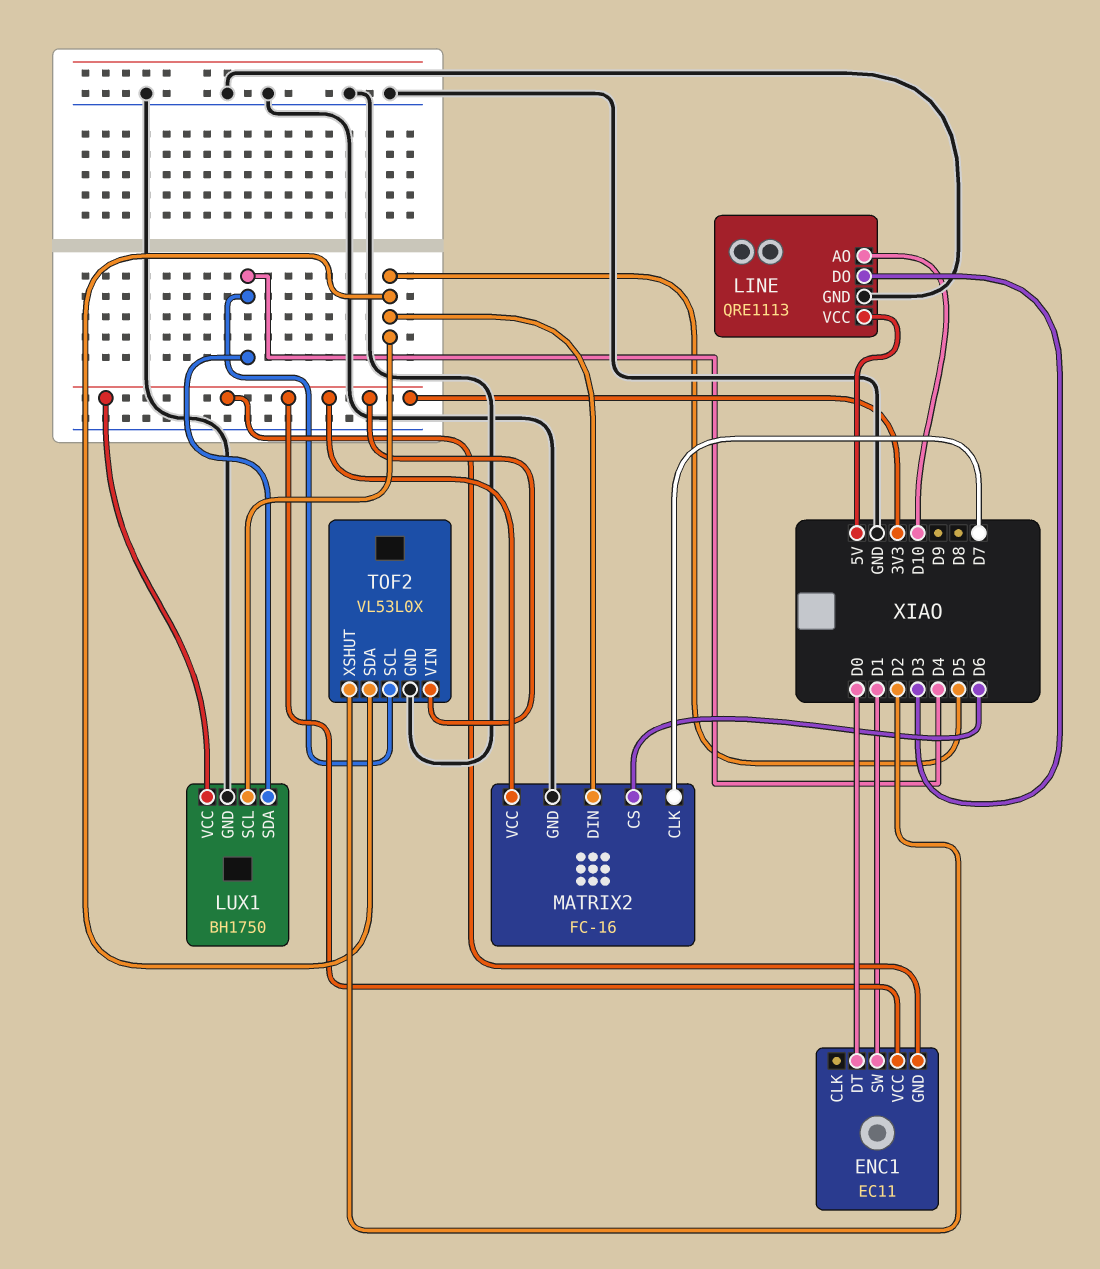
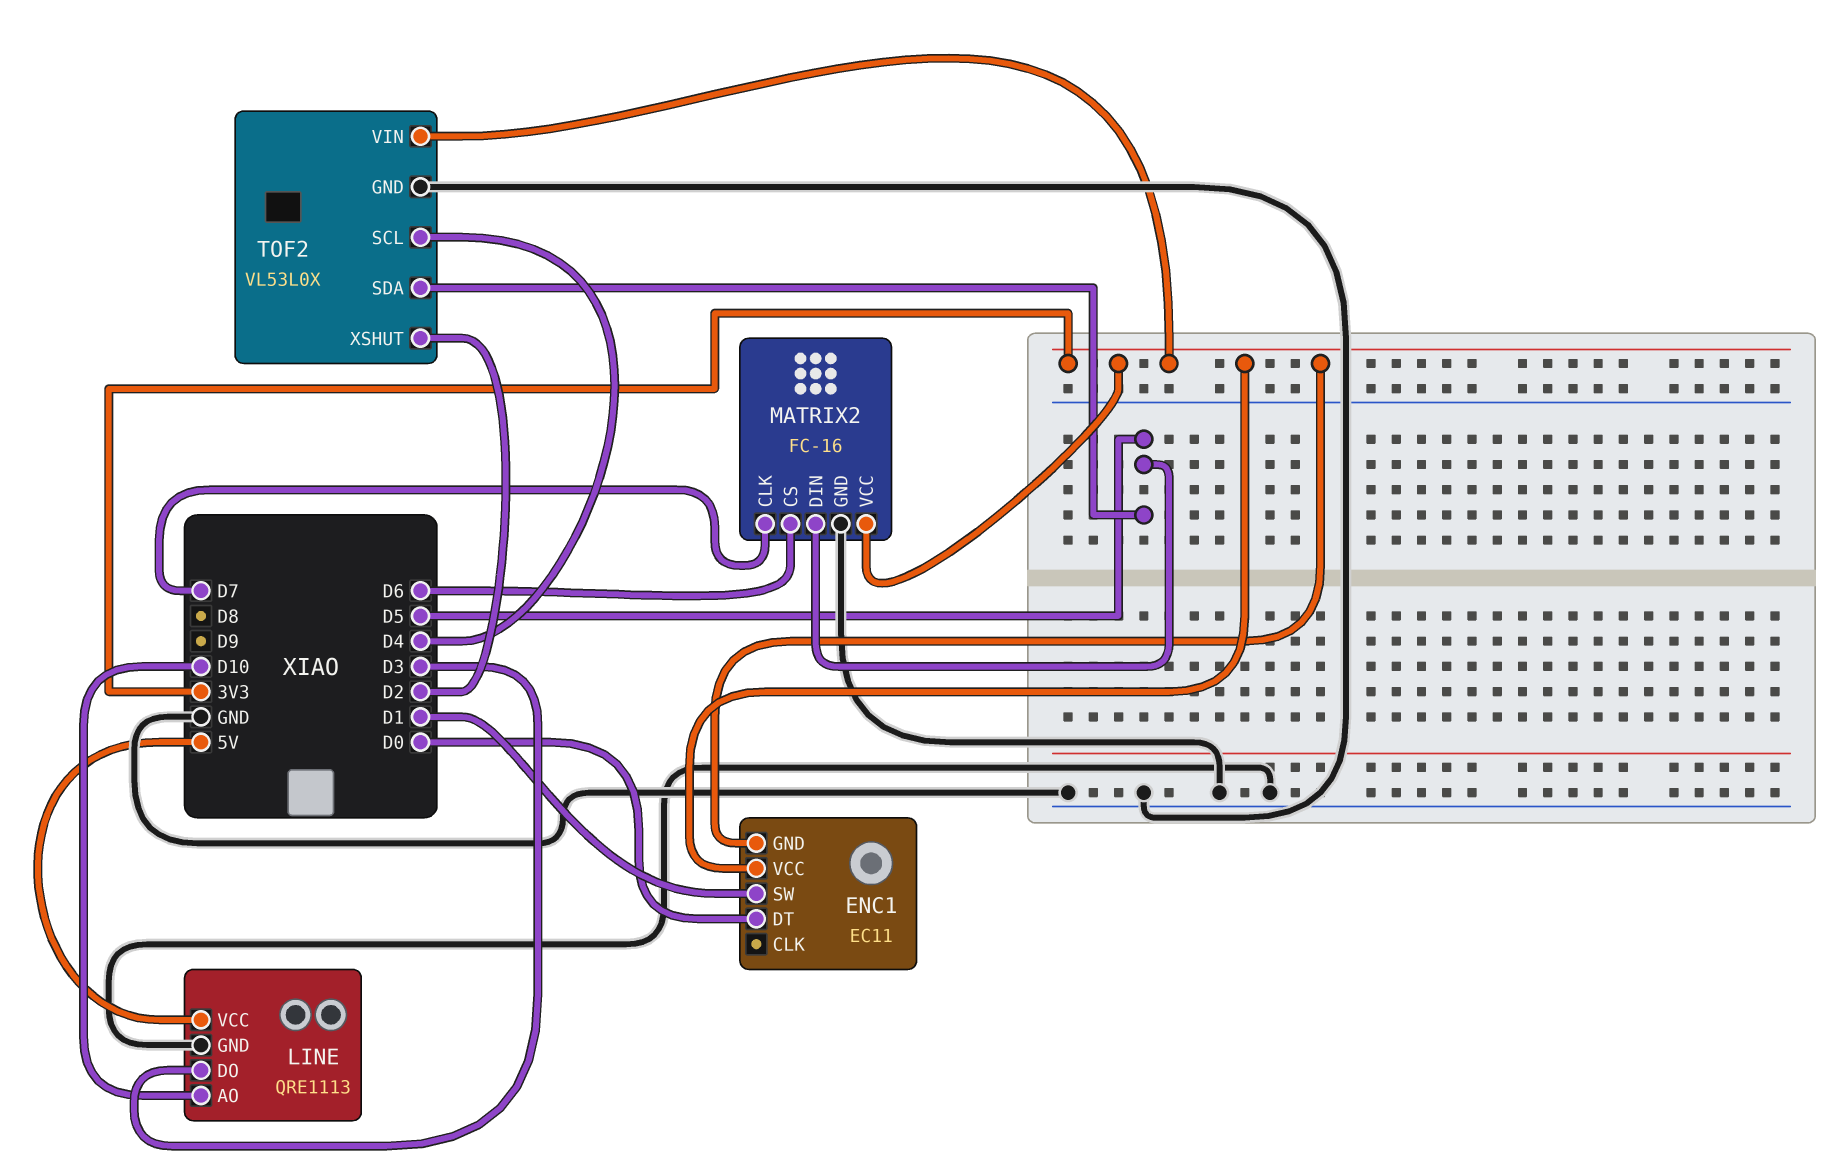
LUX1: BH1750 -> none
LUX1 pin GND: GND -> none
LUX1 pin SCL: D5 -> none
LUX1 pin SDA: D4 -> none
LUX1 pin VCC: 3V3 -> none

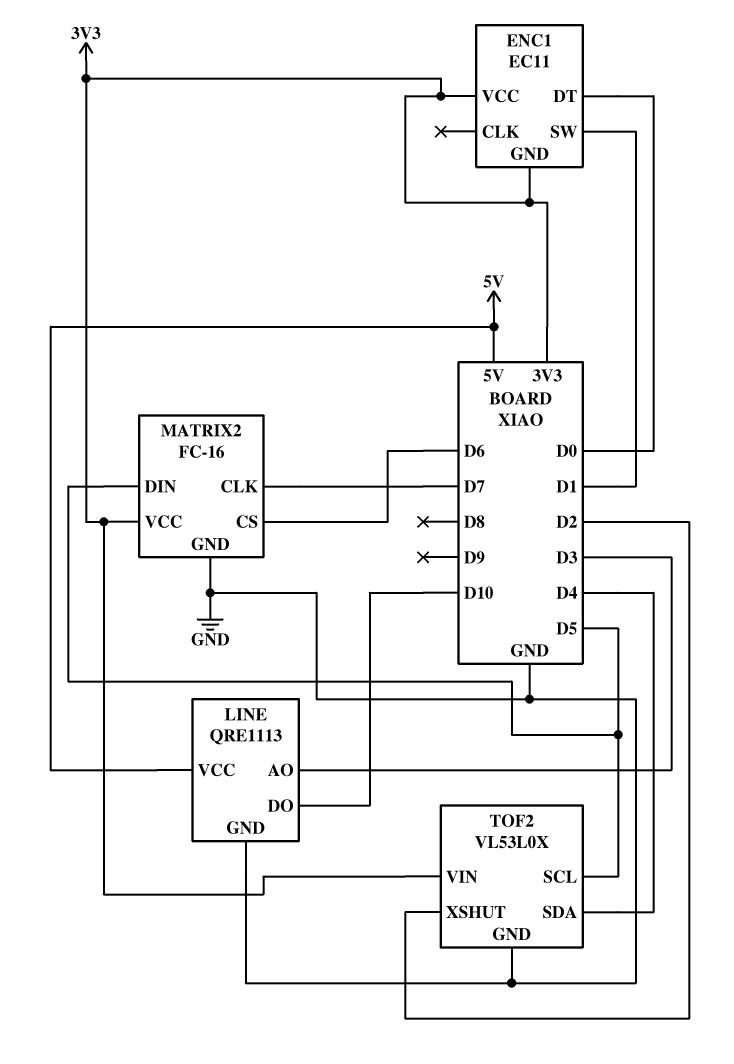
LINE pin AO: D10 -> D3
LINE pin DO: D3 -> D10
TOF2 pin SCL: D4 -> D5
TOF2 pin SDA: D5 -> D4

